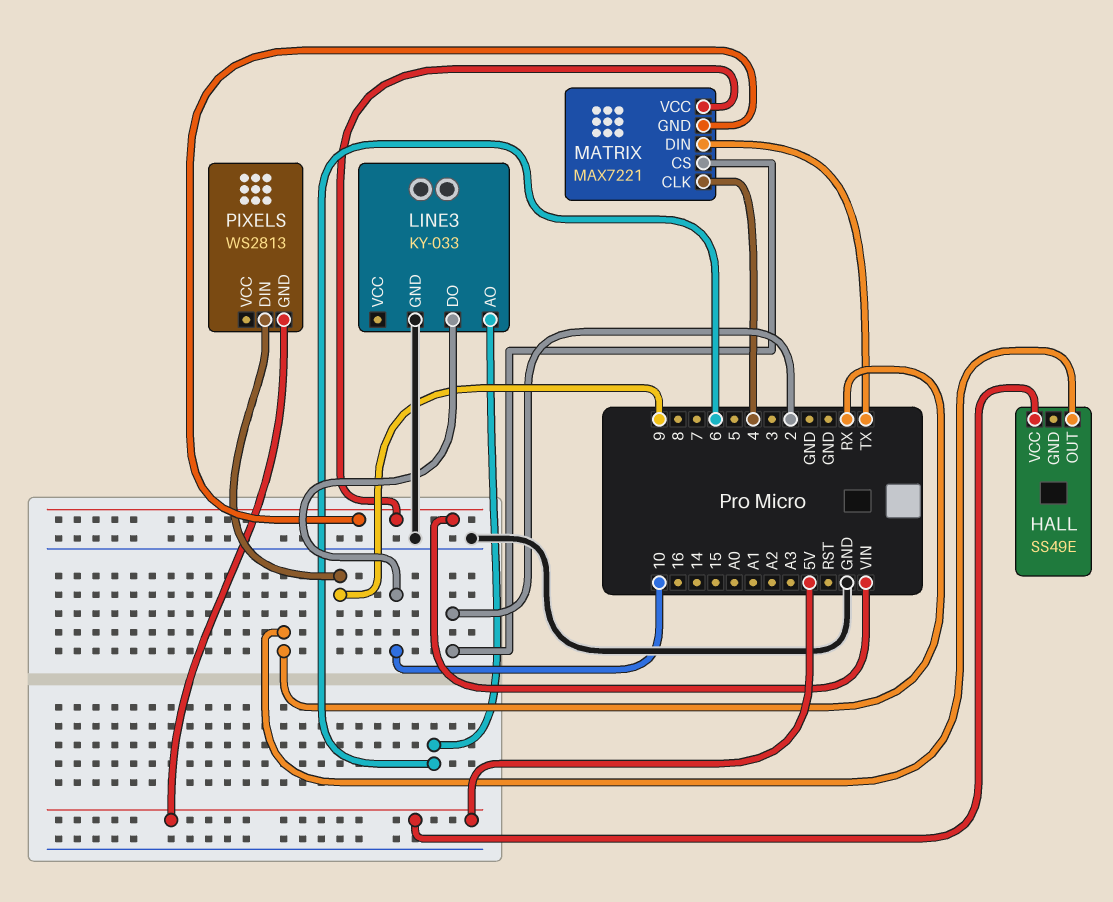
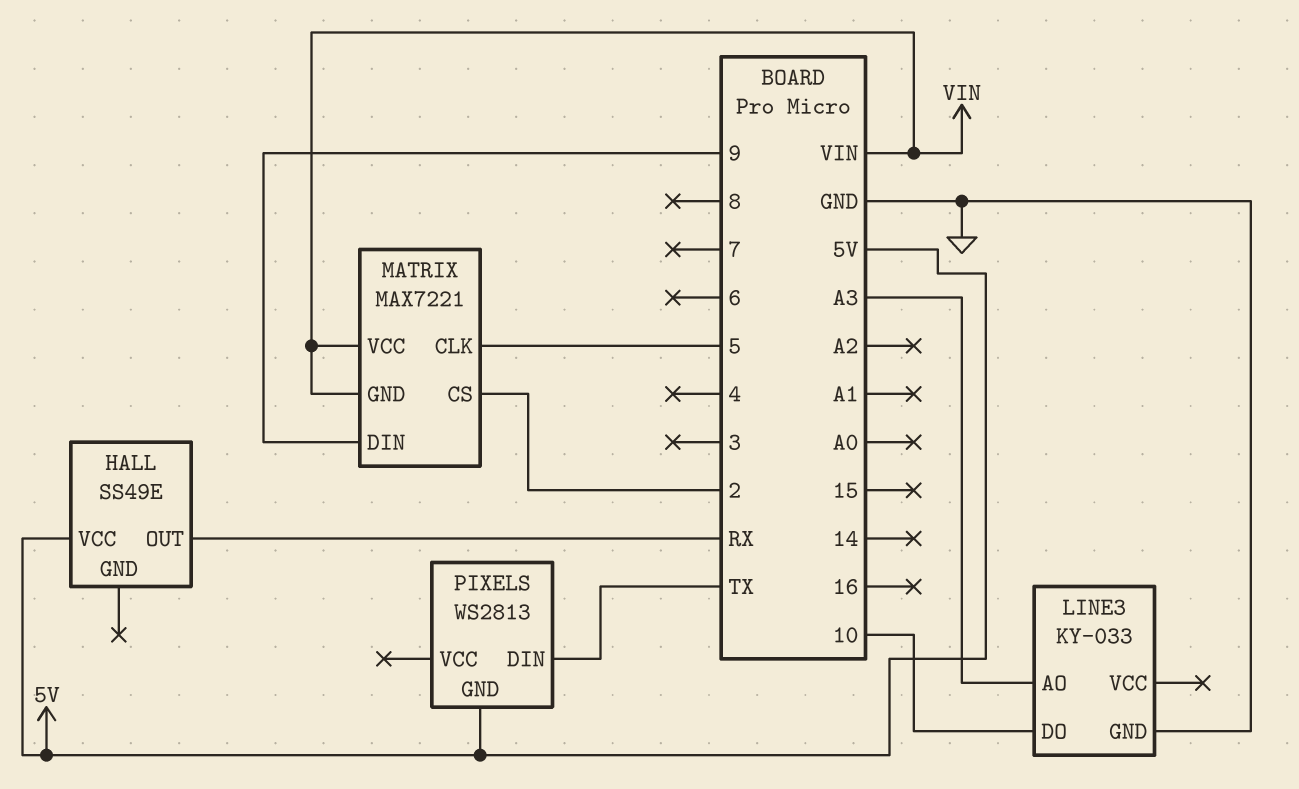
LINE3 pin AO: 6 -> A3
MATRIX pin CLK: 4 -> 5
MATRIX pin DIN: TX -> 9
PIXELS pin DIN: 9 -> TX

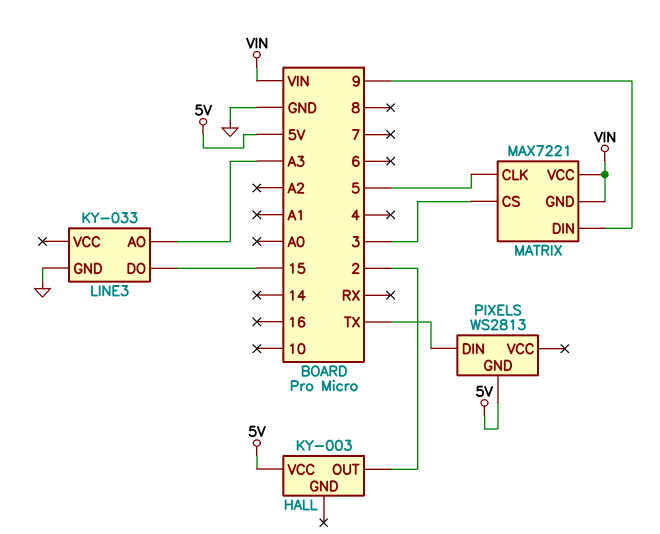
HALL: SS49E -> KY-003
HALL pin OUT: RX -> 2
LINE3 pin DO: 10 -> 15
MATRIX pin CS: 2 -> 3

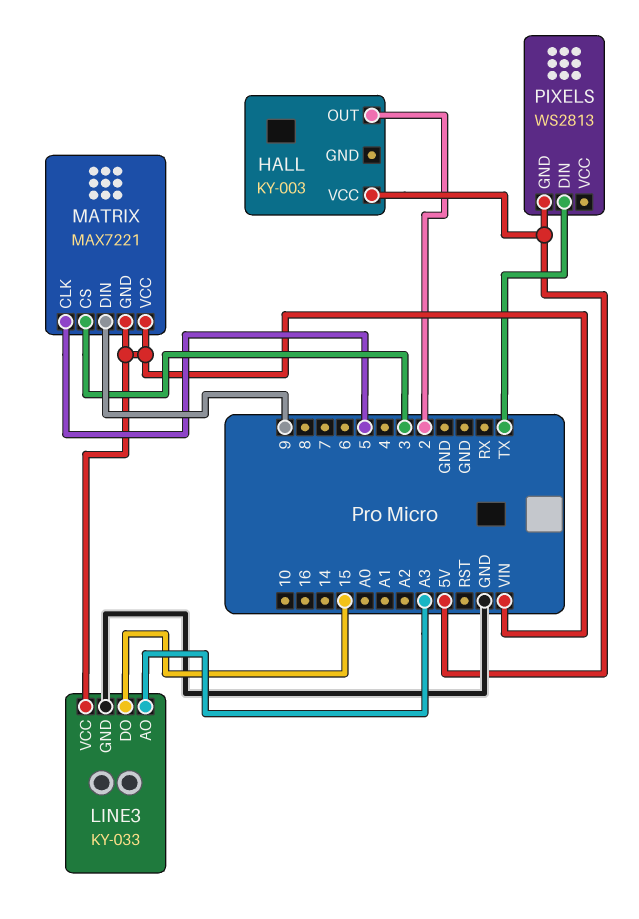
LINE3 pin VCC: none -> VIN

